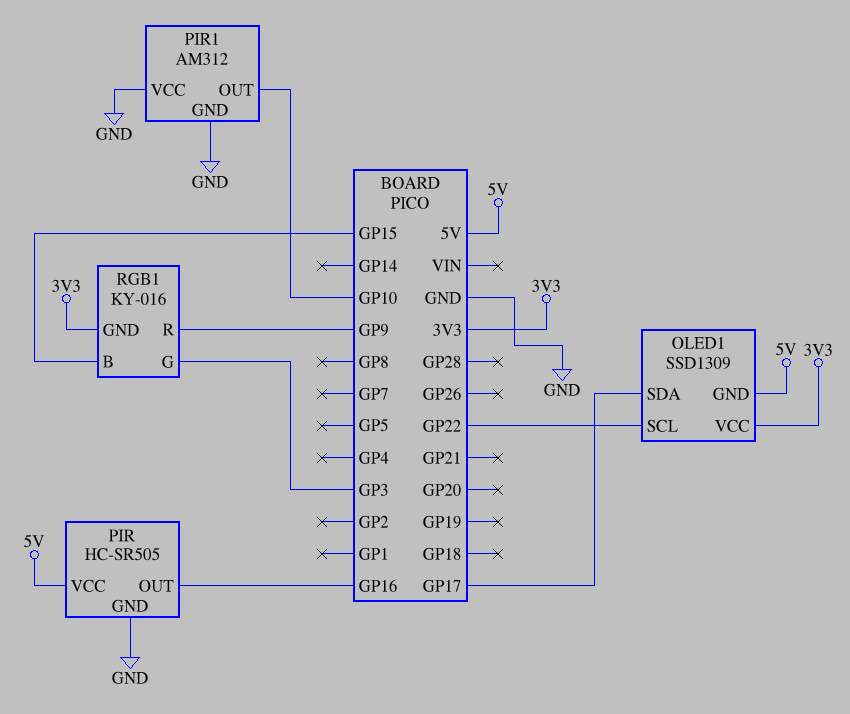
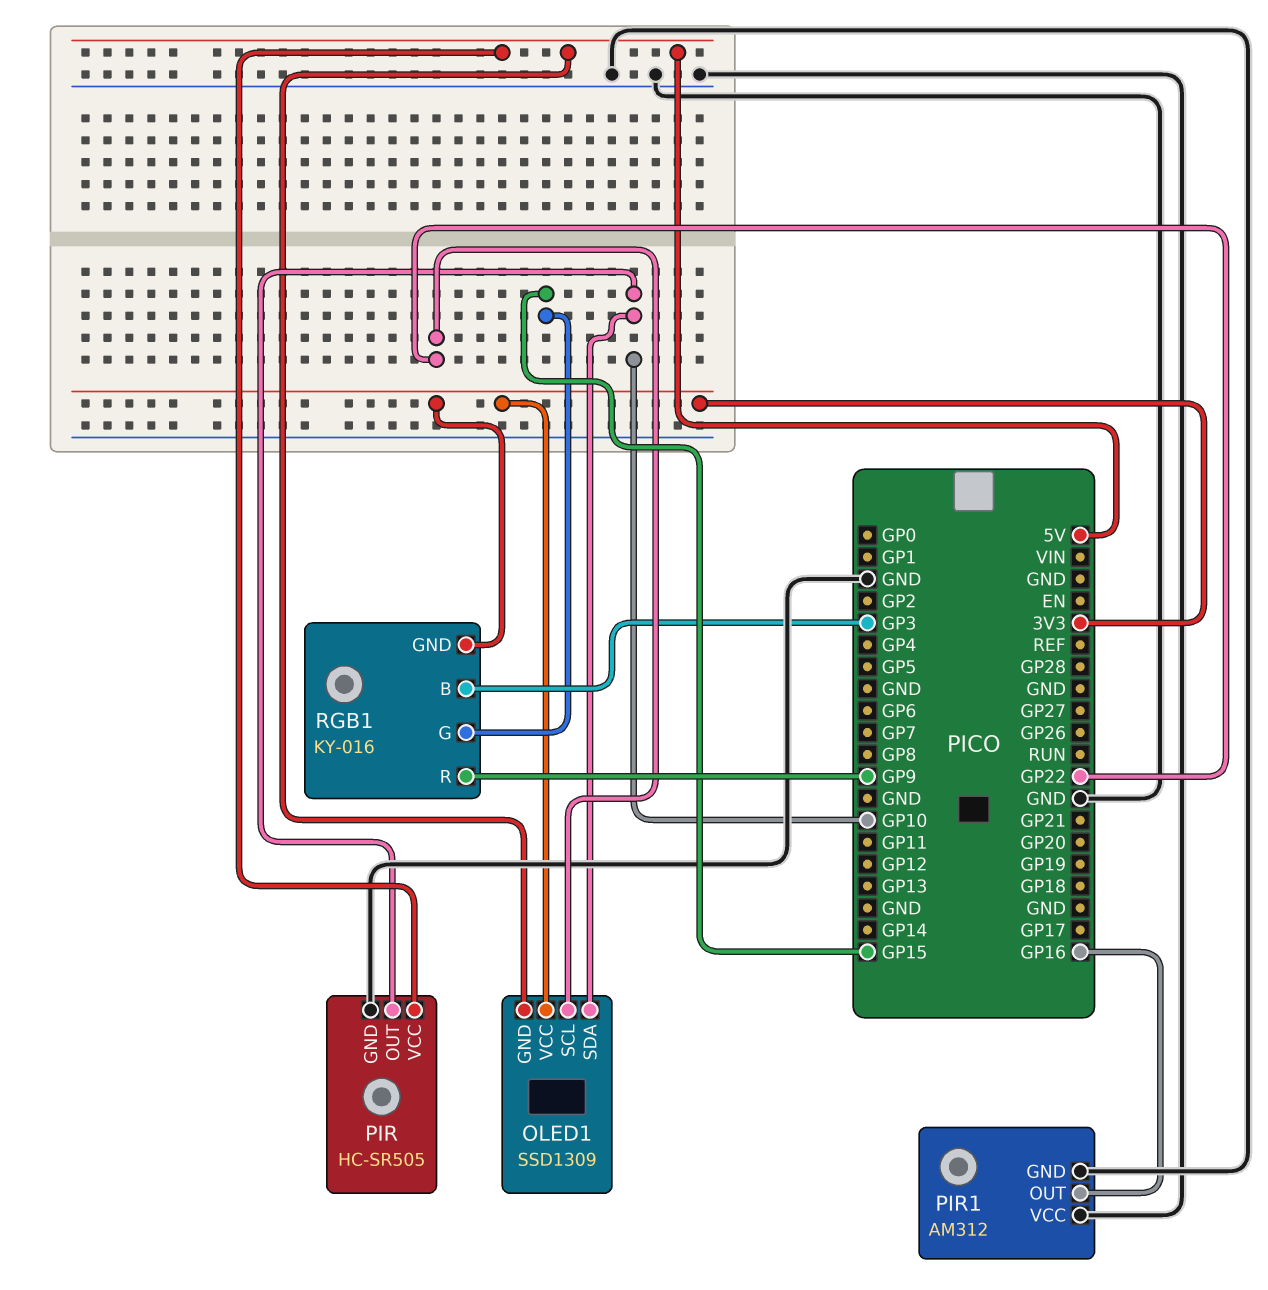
OLED1 pin SDA: GP17 -> GP10
PIR pin OUT: GP16 -> GP10
PIR1 pin OUT: GP10 -> GP16
RGB1 pin B: GP15 -> GP3
RGB1 pin G: GP3 -> GP15

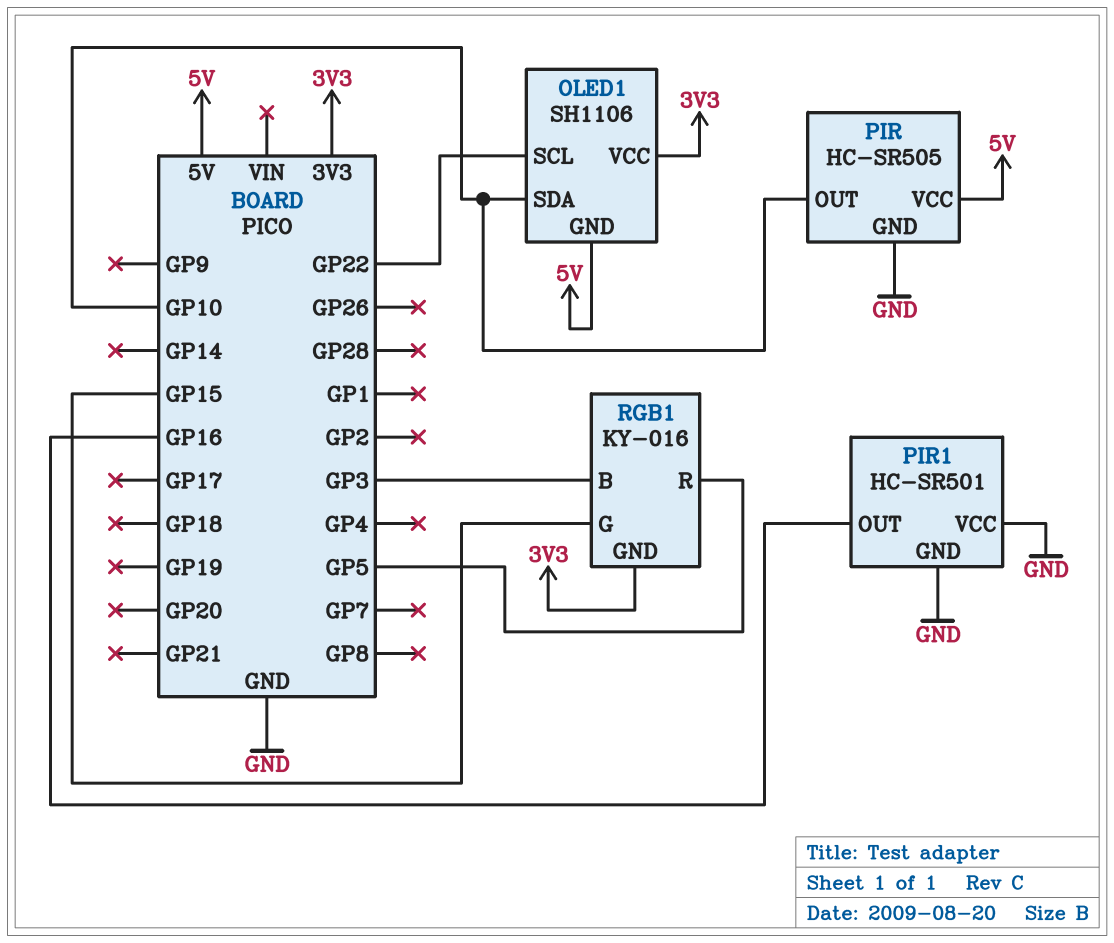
OLED1: SSD1309 -> SH1106
PIR1: AM312 -> HC-SR501
RGB1 pin R: GP9 -> GP5

